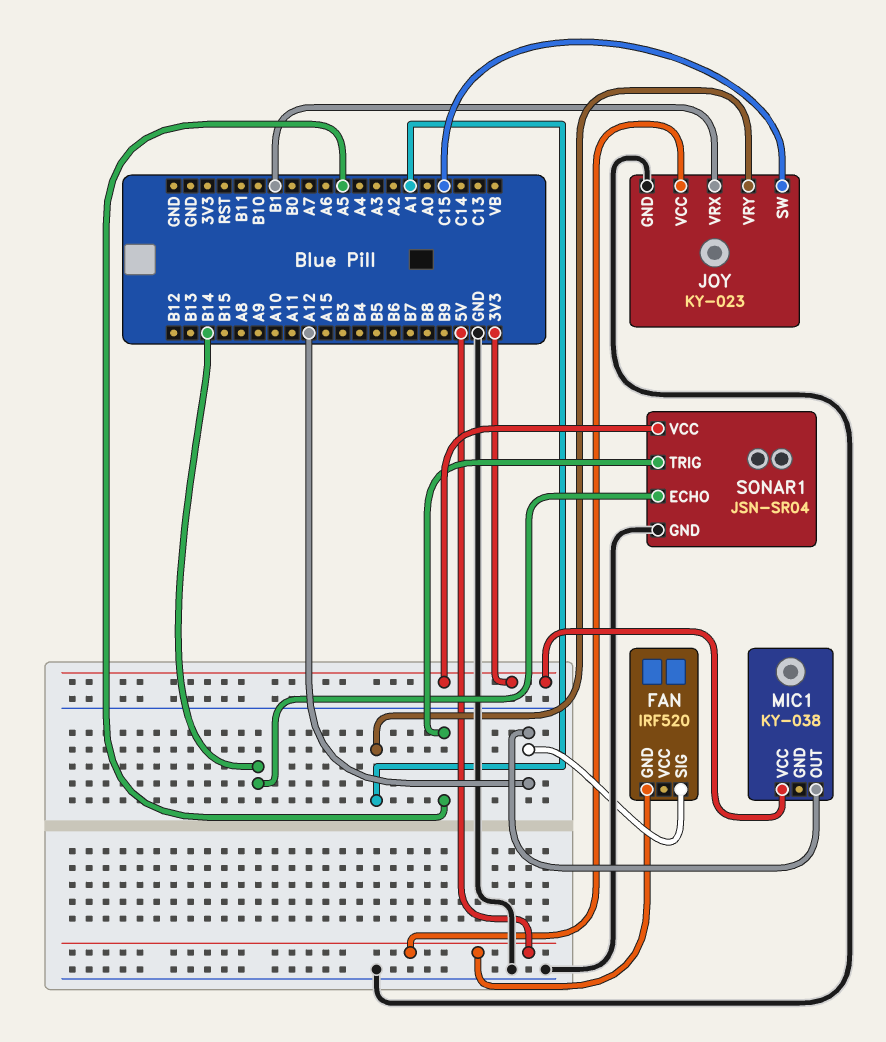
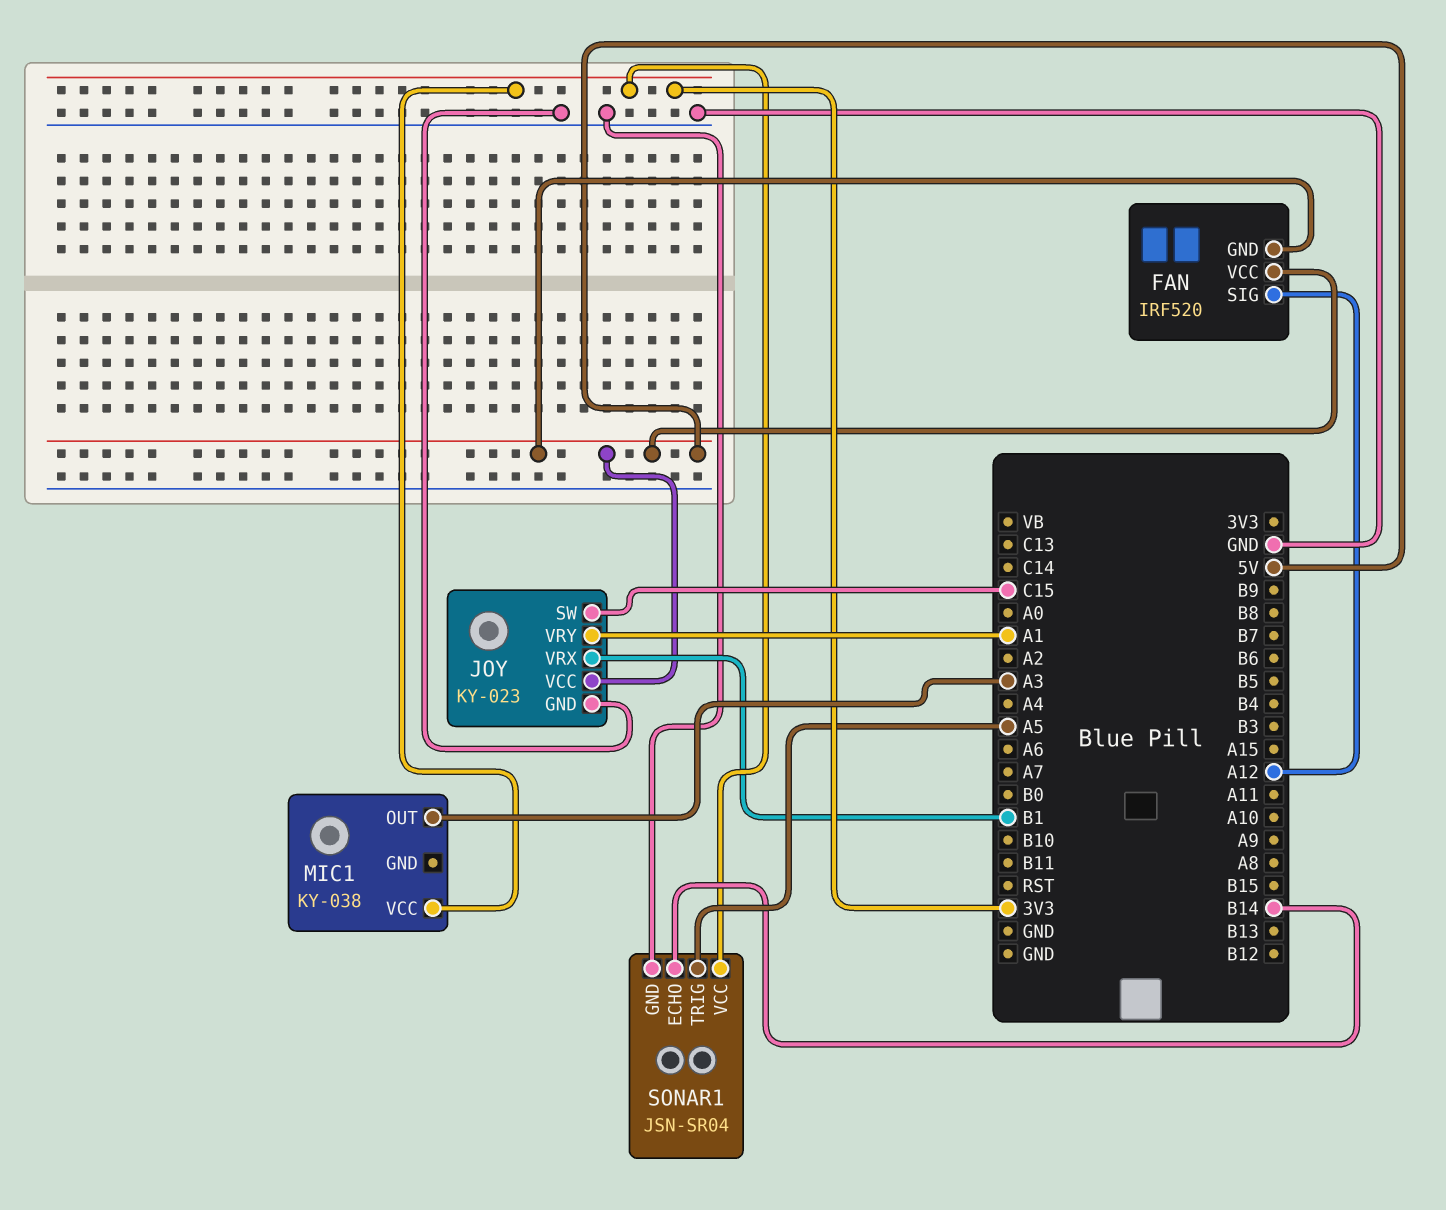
FAN pin VCC: none -> 5V
MIC1 pin OUT: A12 -> A3

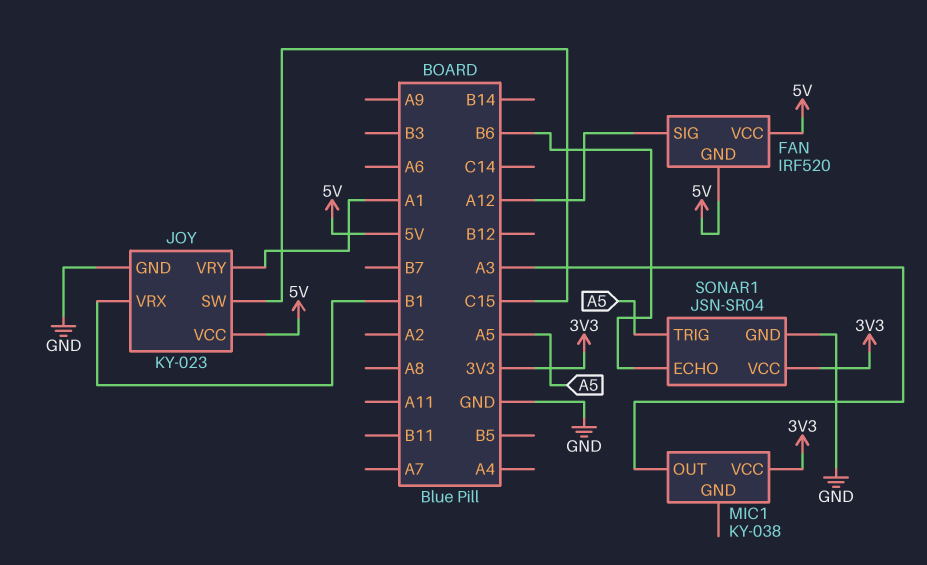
SONAR1 pin ECHO: B14 -> B6

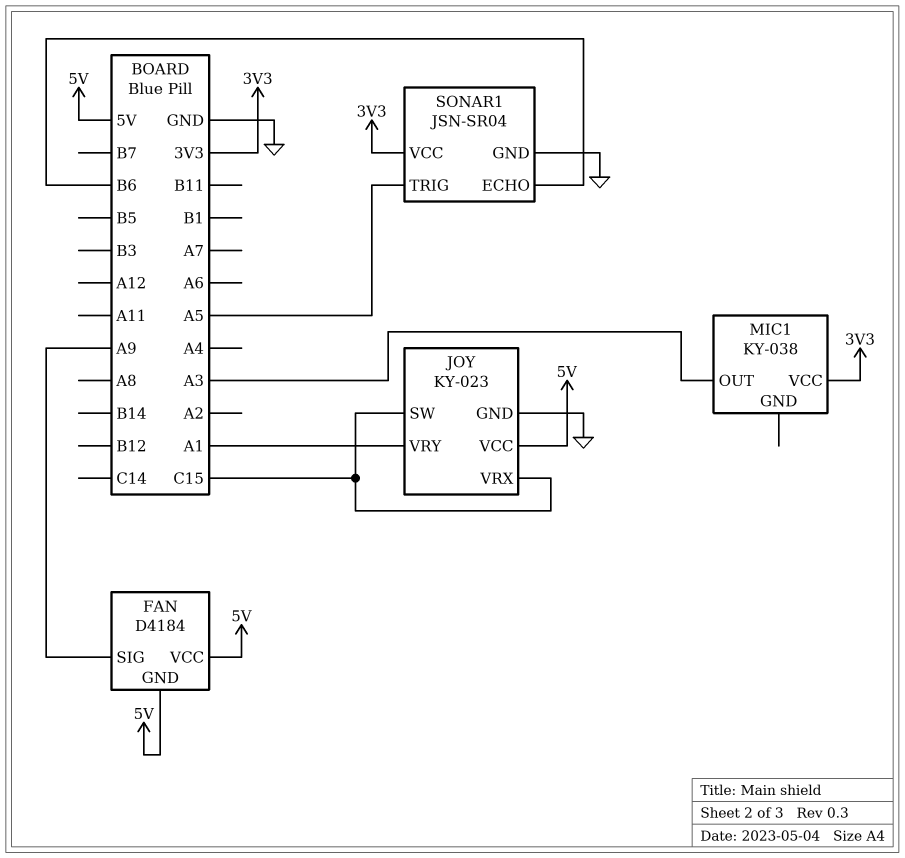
FAN: IRF520 -> D4184
FAN pin SIG: A12 -> A9
JOY pin VRX: B1 -> C15

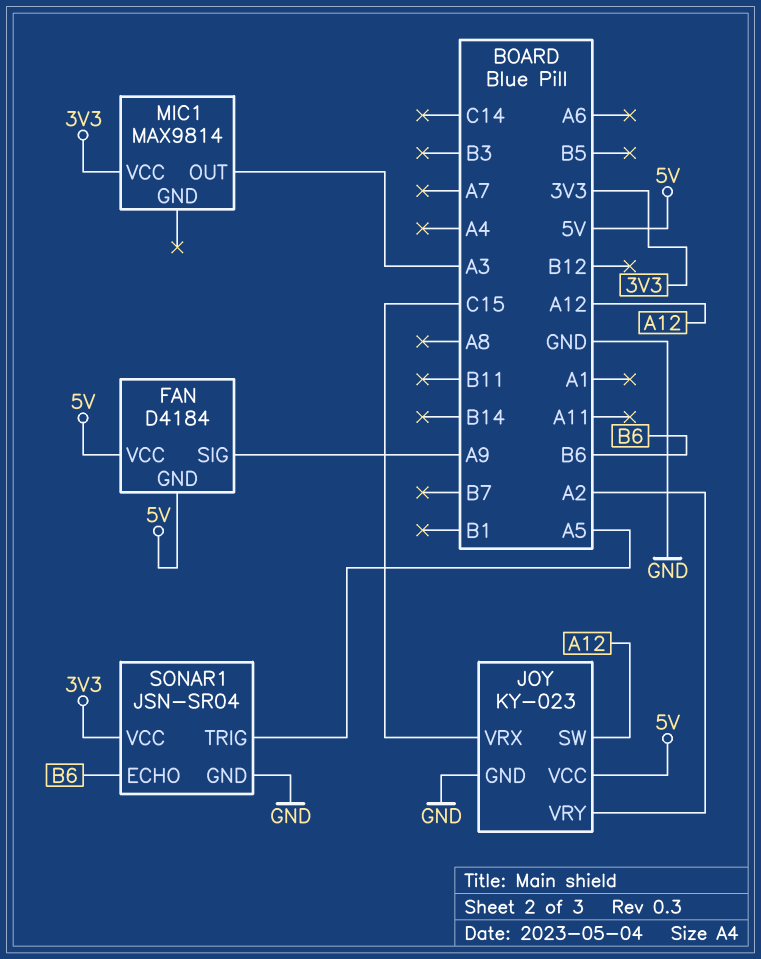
JOY pin SW: C15 -> A12
JOY pin VRY: A1 -> A2
MIC1: KY-038 -> MAX9814

